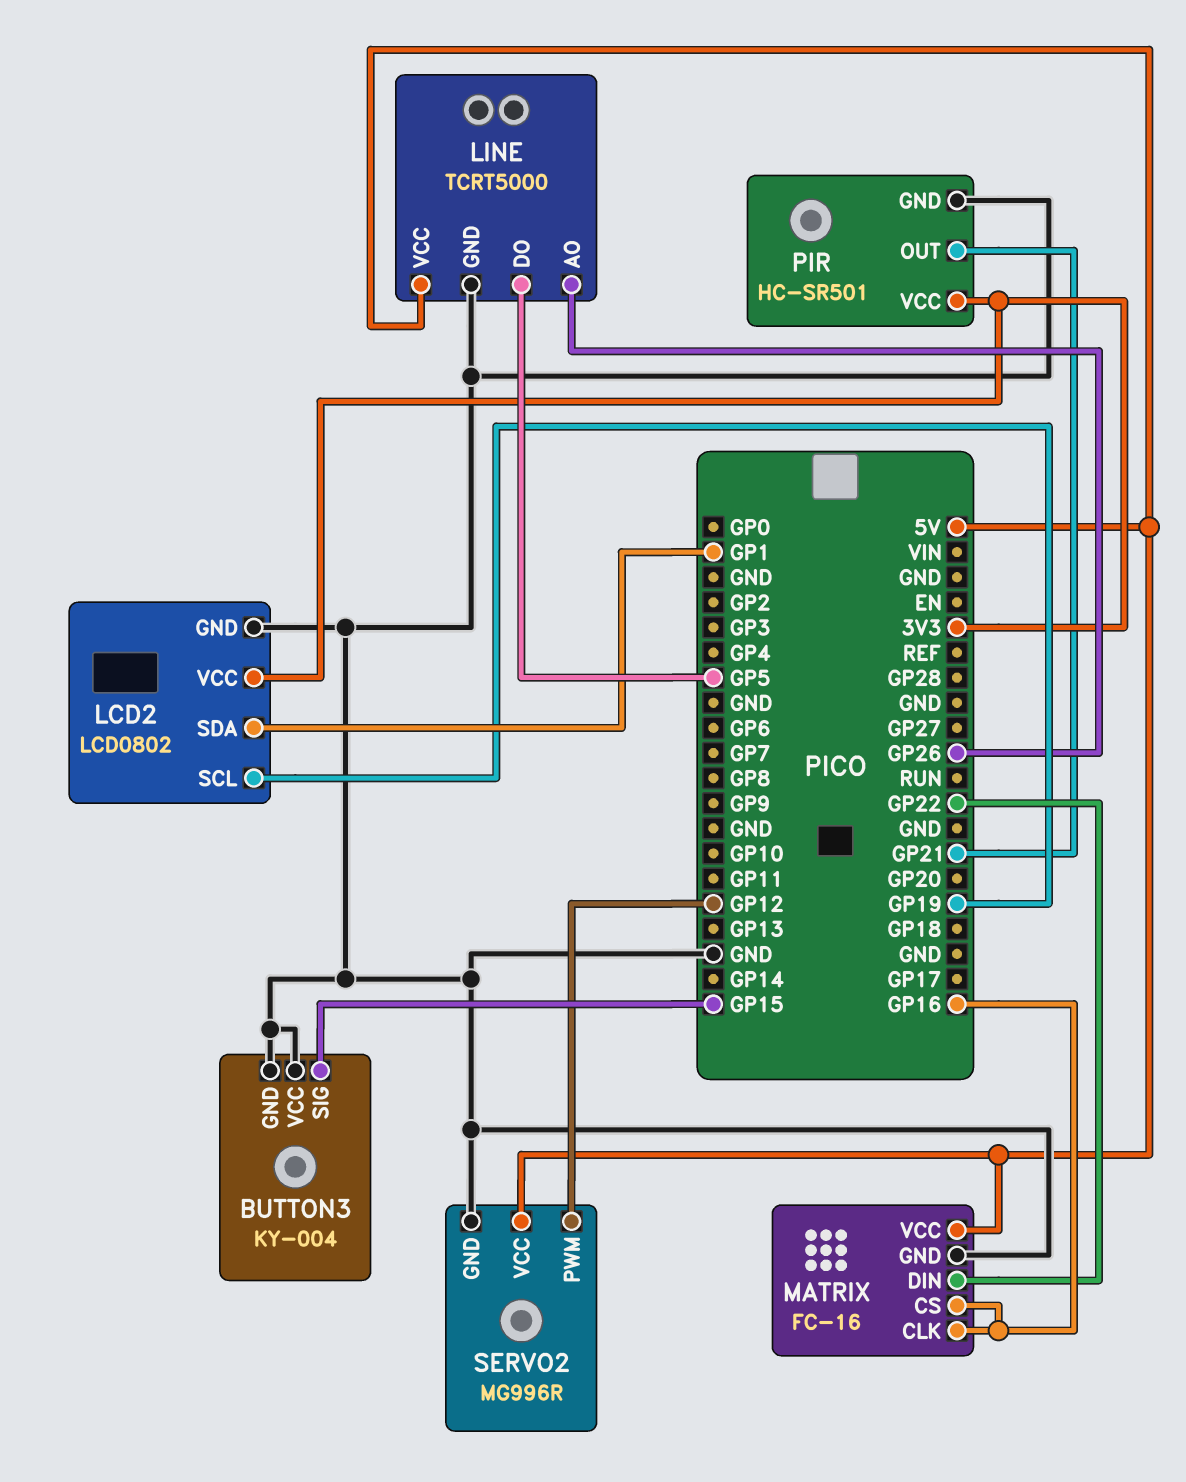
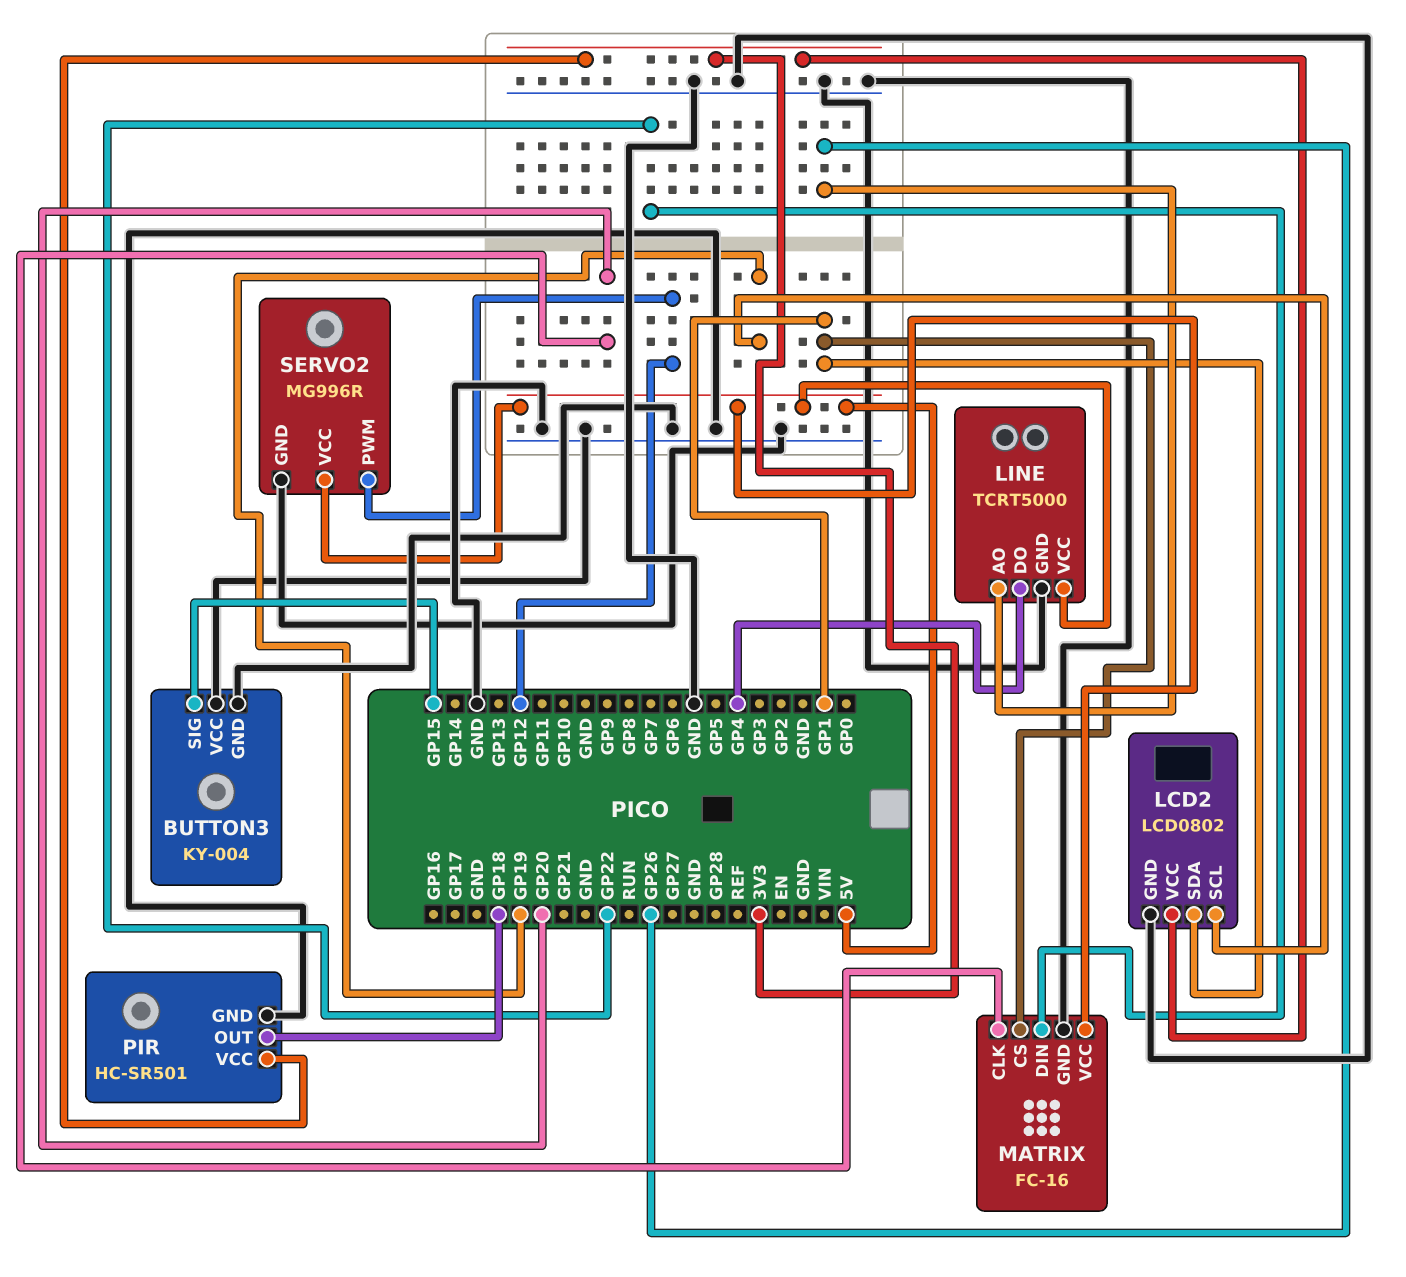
LINE pin DO: GP5 -> GP4
MATRIX pin CLK: GP16 -> GP20
MATRIX pin CS: GP16 -> GP1
PIR pin OUT: GP21 -> GP18

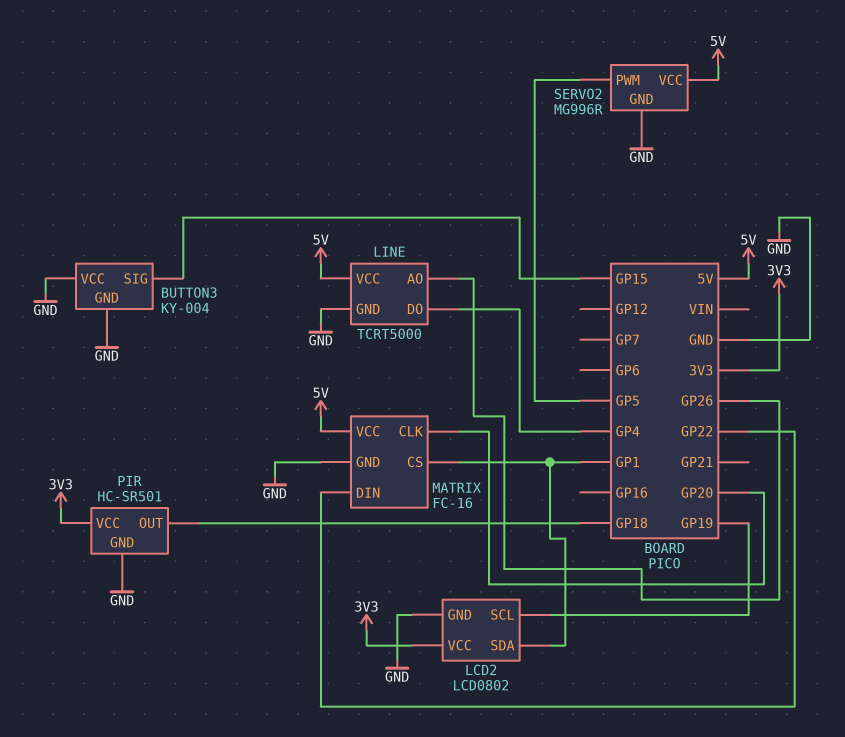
SERVO2 pin PWM: GP12 -> GP5

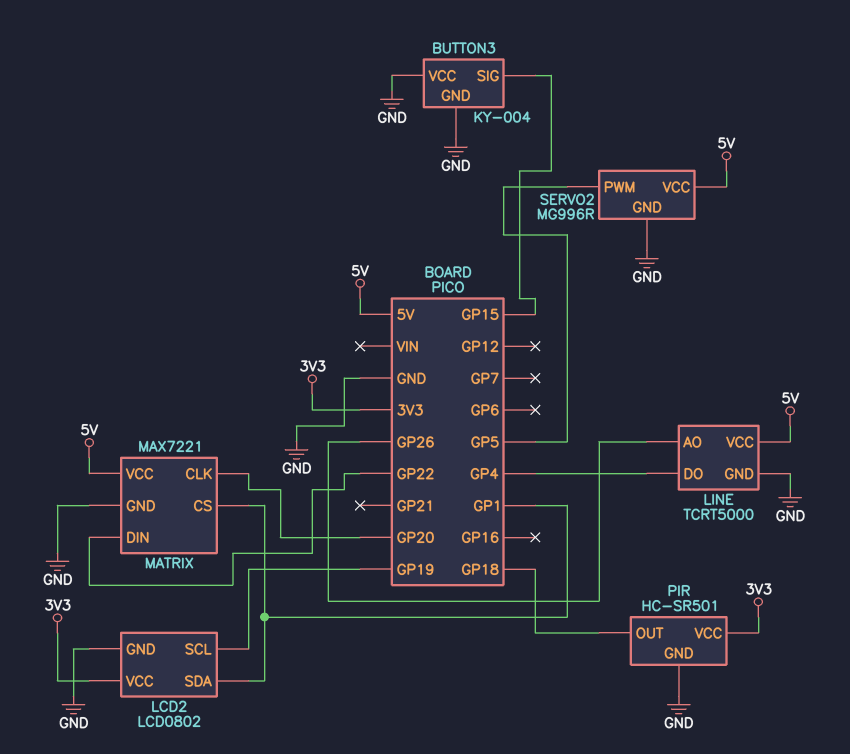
MATRIX: FC-16 -> MAX7221

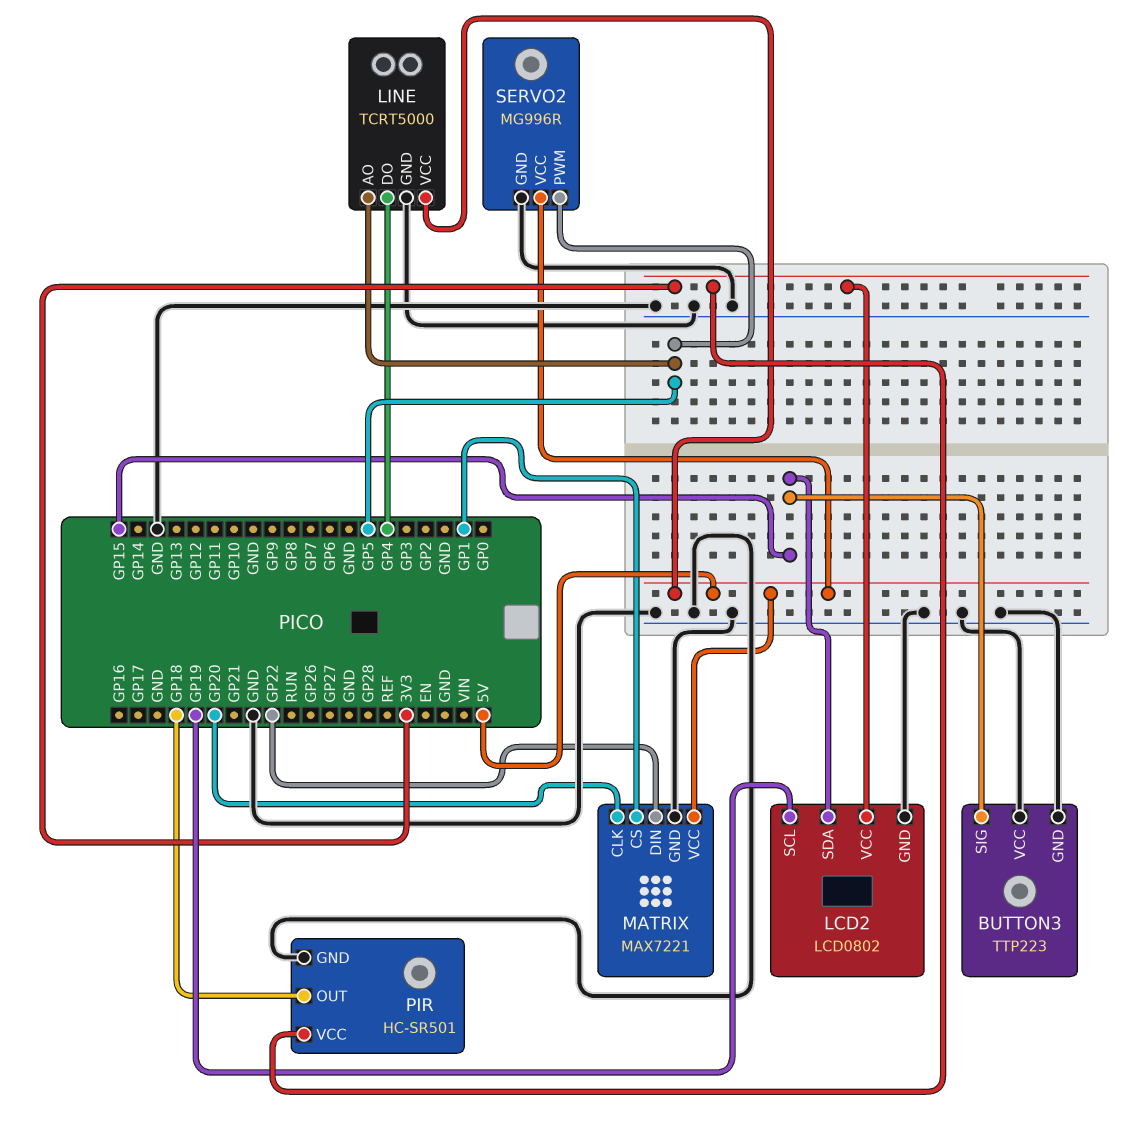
BUTTON3: KY-004 -> TTP223
LCD2 pin SDA: GP1 -> GP15
LINE pin AO: GP26 -> GP5

